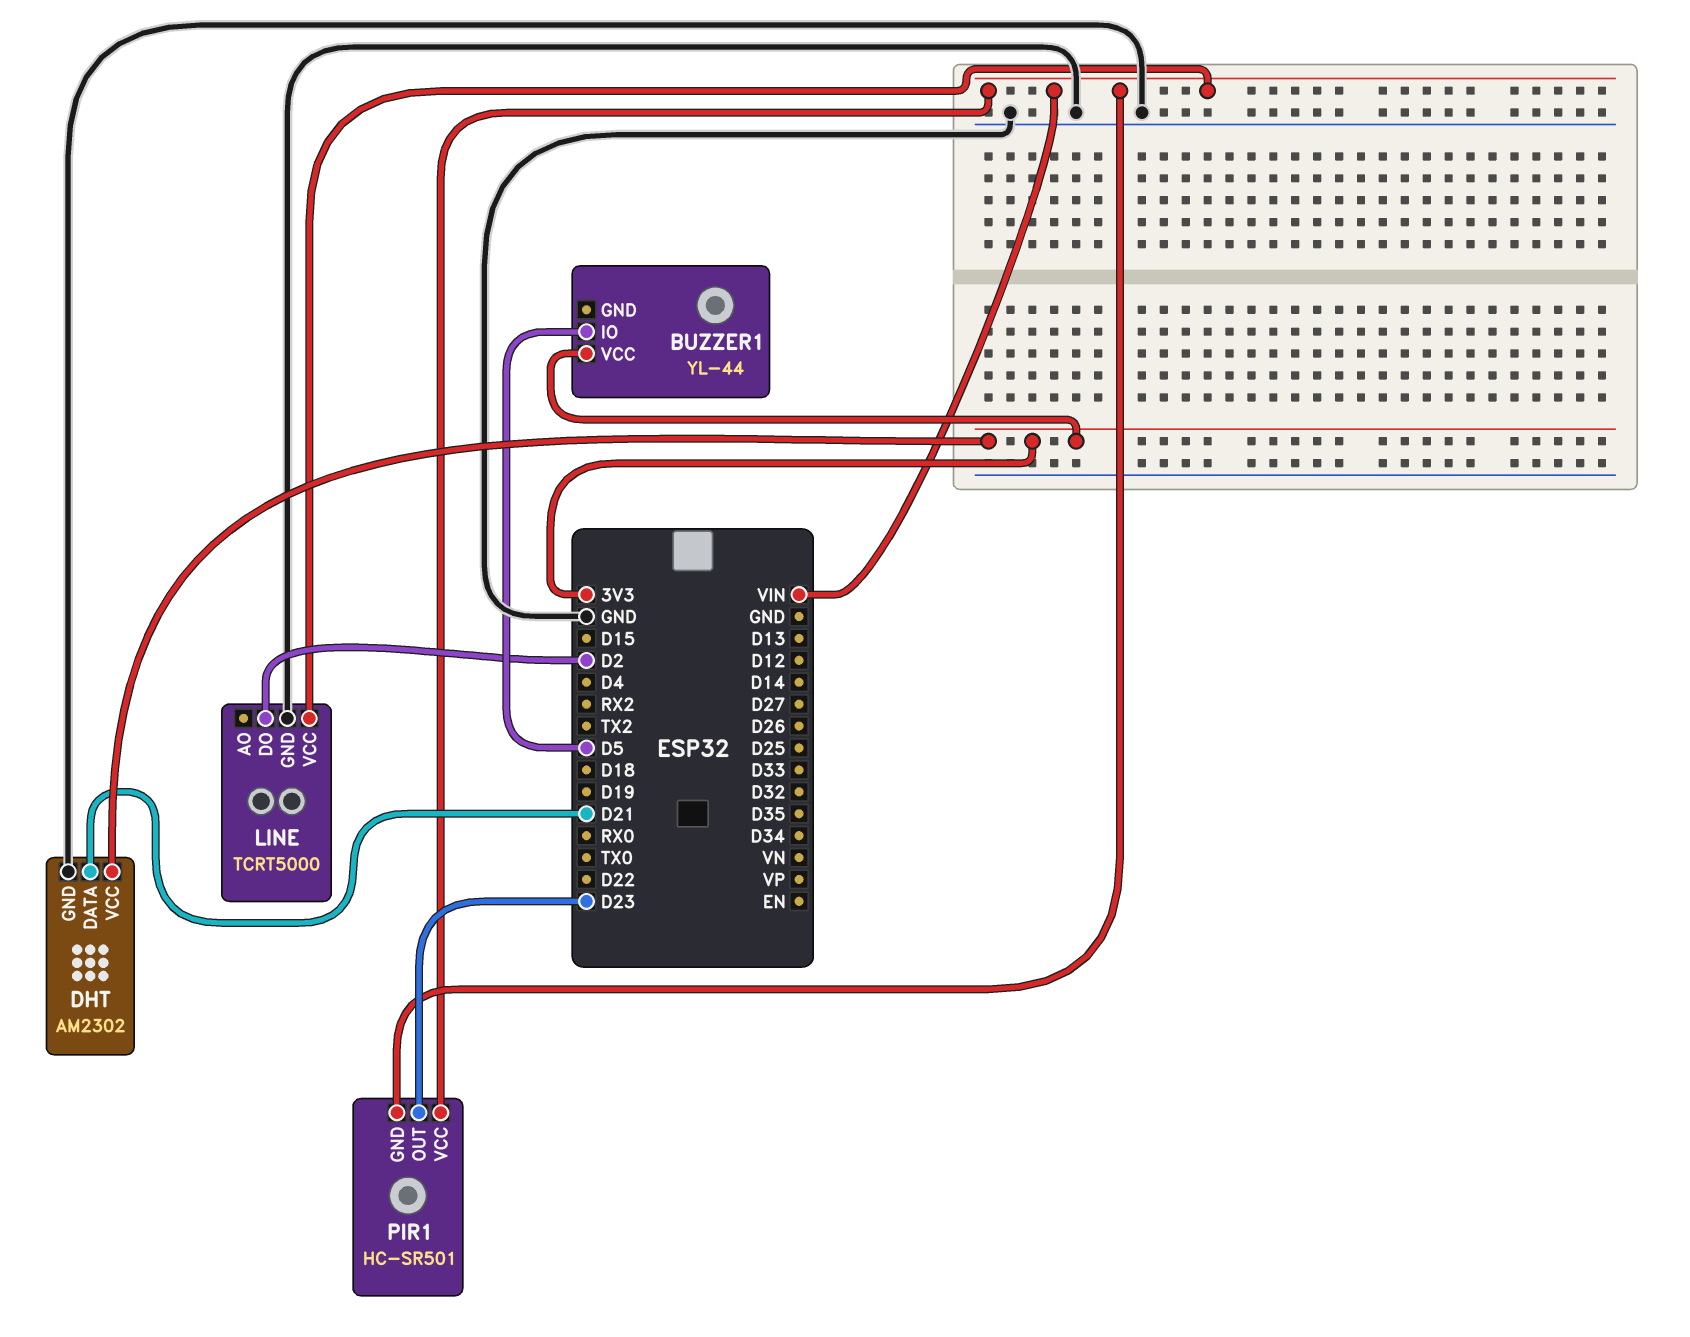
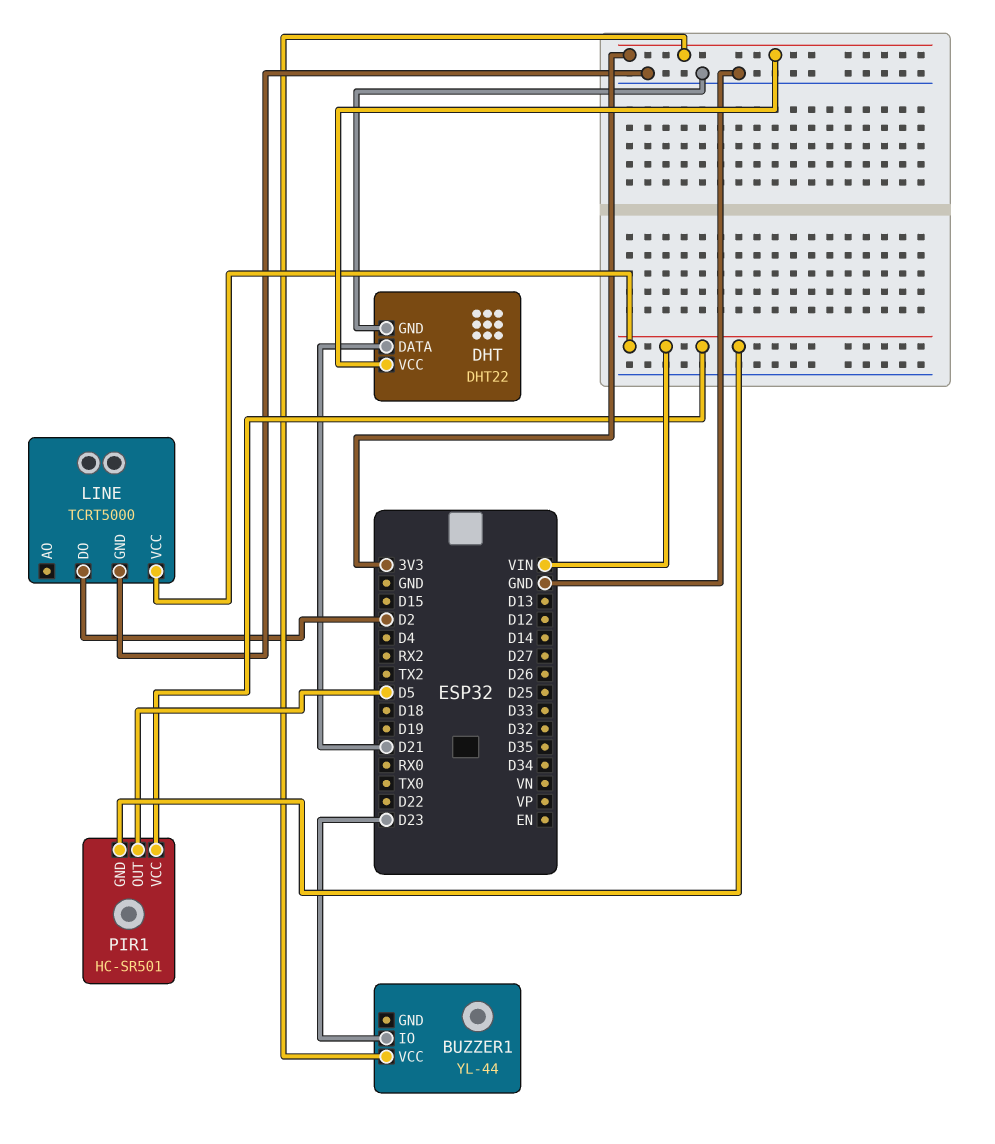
BUZZER1 pin IO: D5 -> D23
DHT: AM2302 -> DHT22
PIR1 pin OUT: D23 -> D5

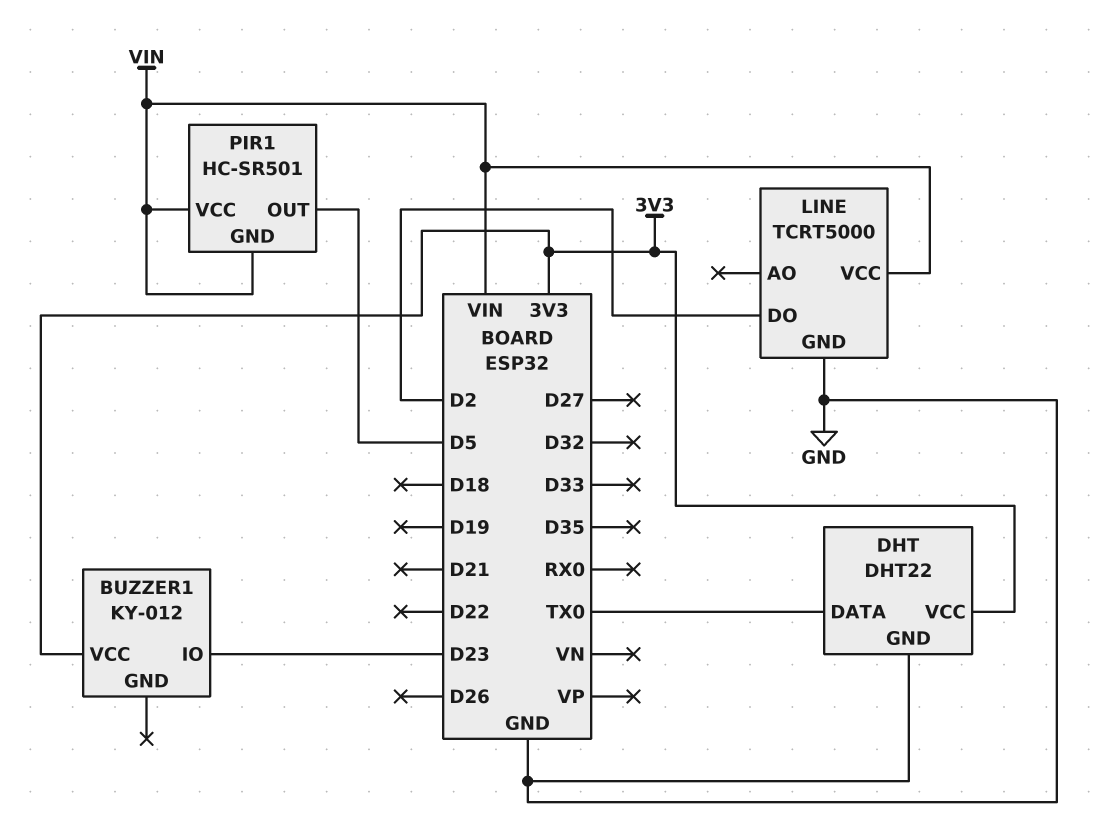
BUZZER1: YL-44 -> KY-012
DHT pin DATA: D21 -> TX0

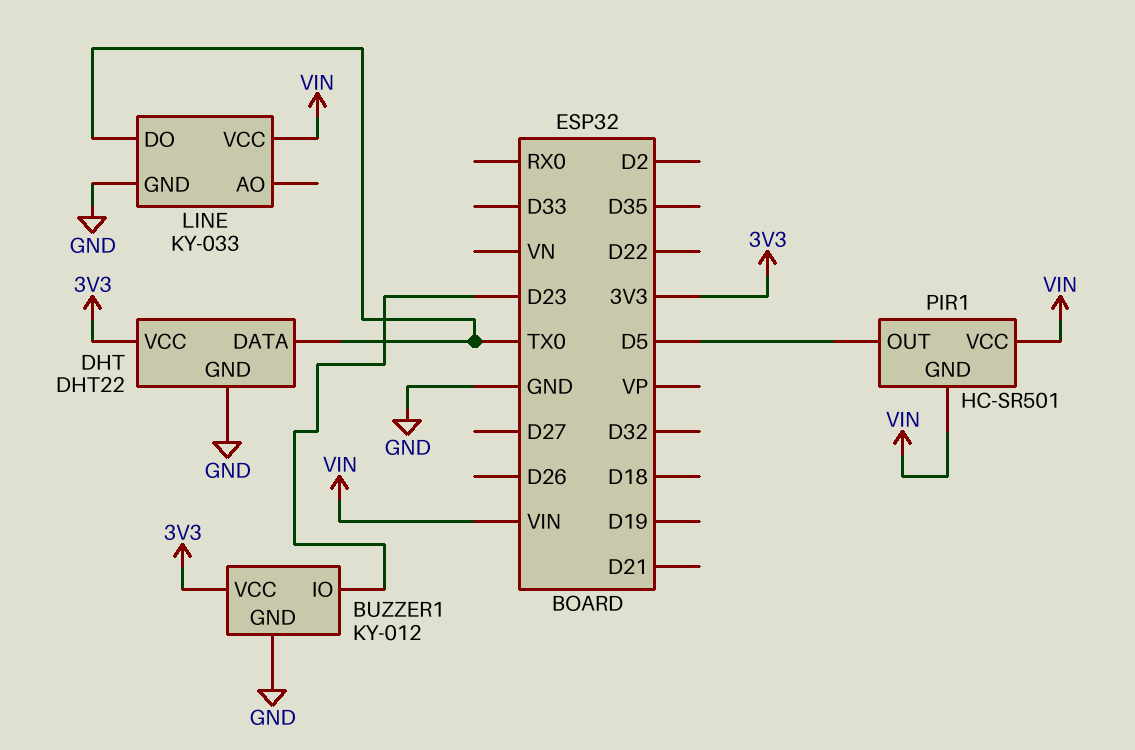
BUZZER1 pin GND: none -> GND
LINE: TCRT5000 -> KY-033
LINE pin DO: D2 -> TX0

